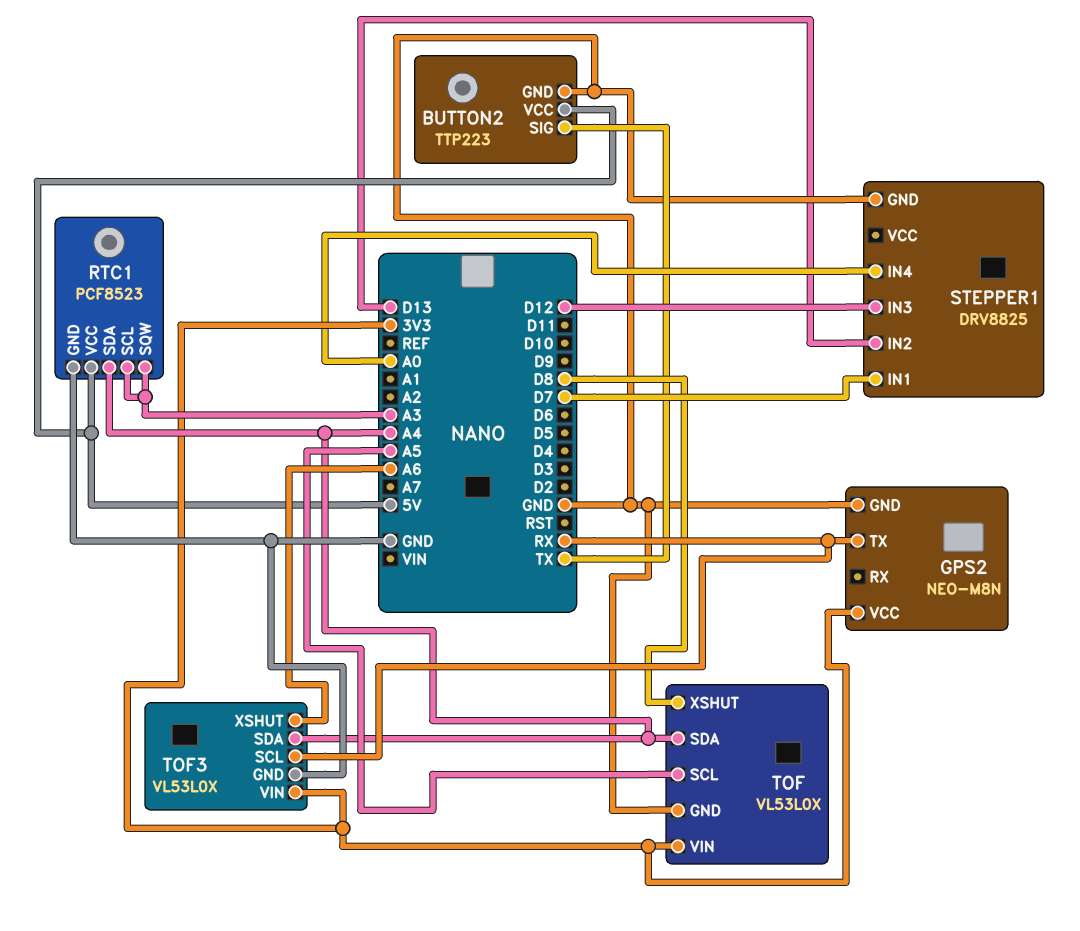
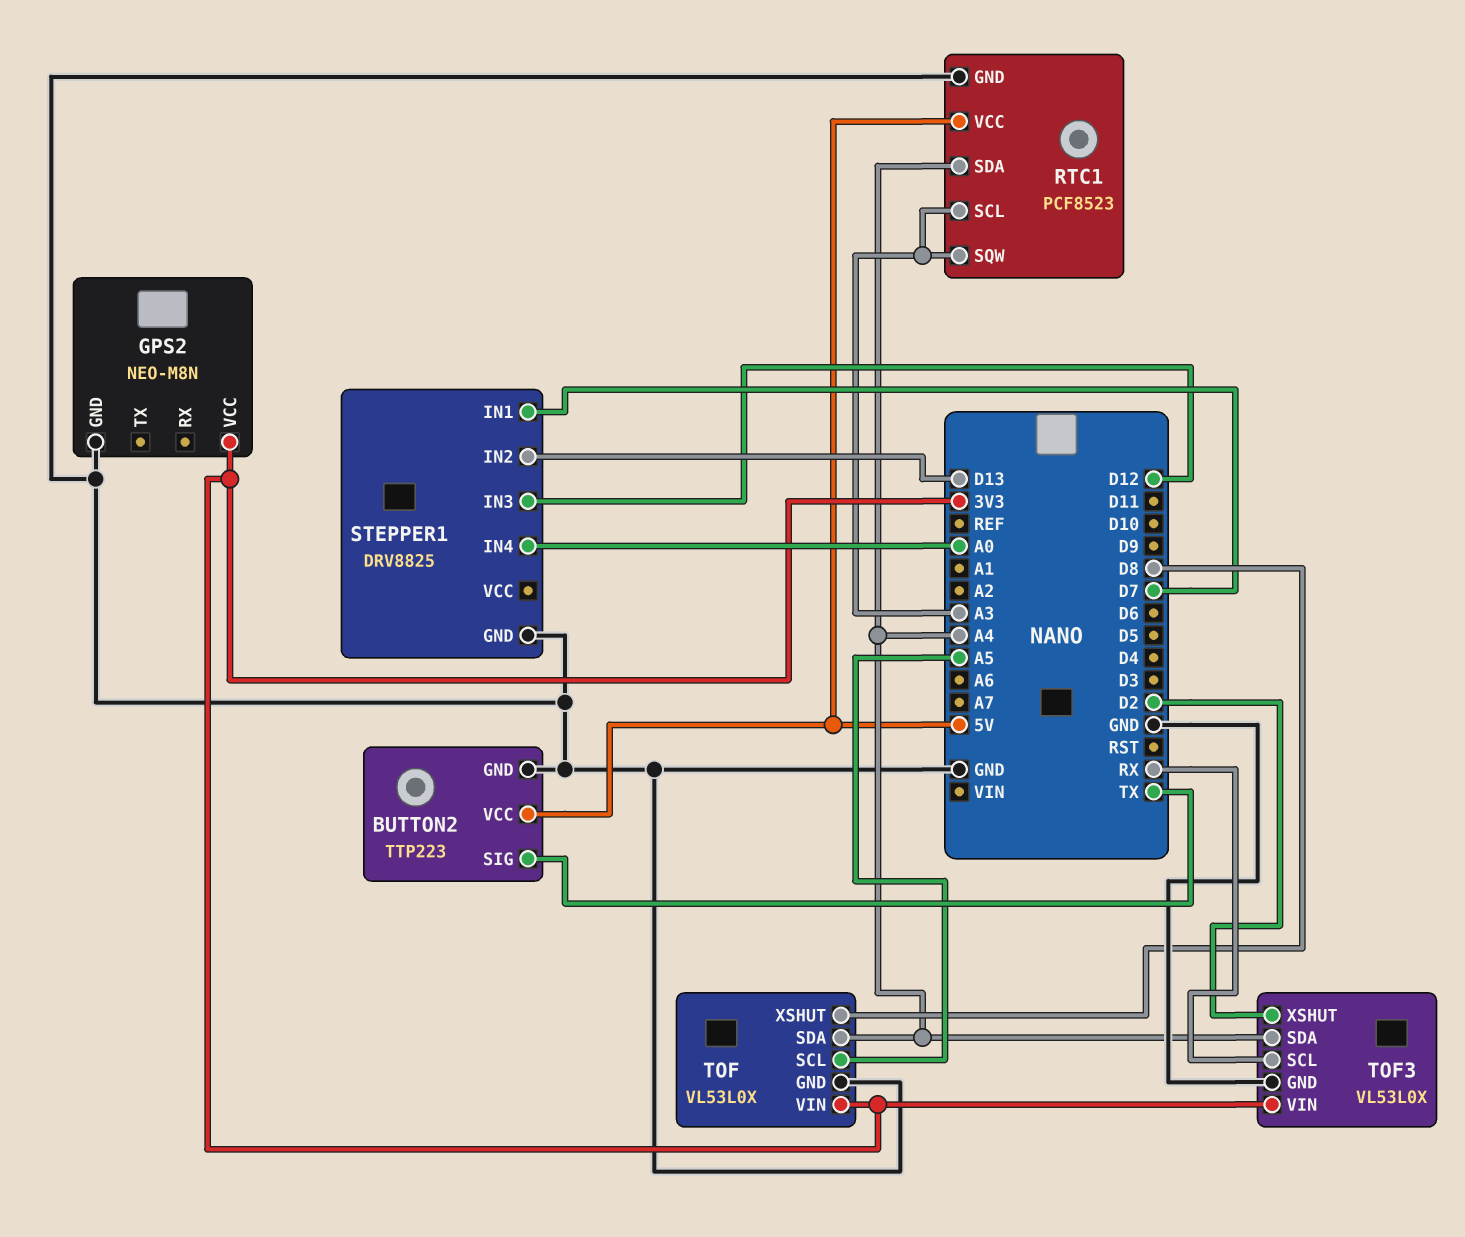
GPS2 pin TX: RX -> none
TOF3 pin XSHUT: A6 -> D2

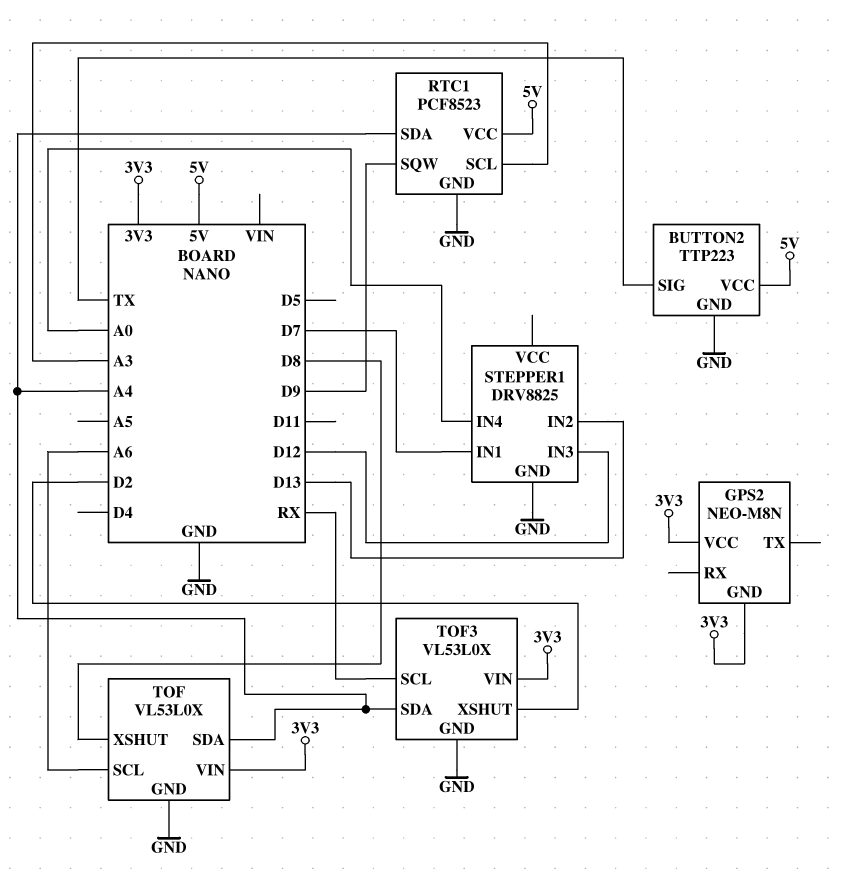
GPS2 pin GND: GND -> 3V3
RTC1 pin SQW: A3 -> D9
TOF pin SCL: A5 -> A6

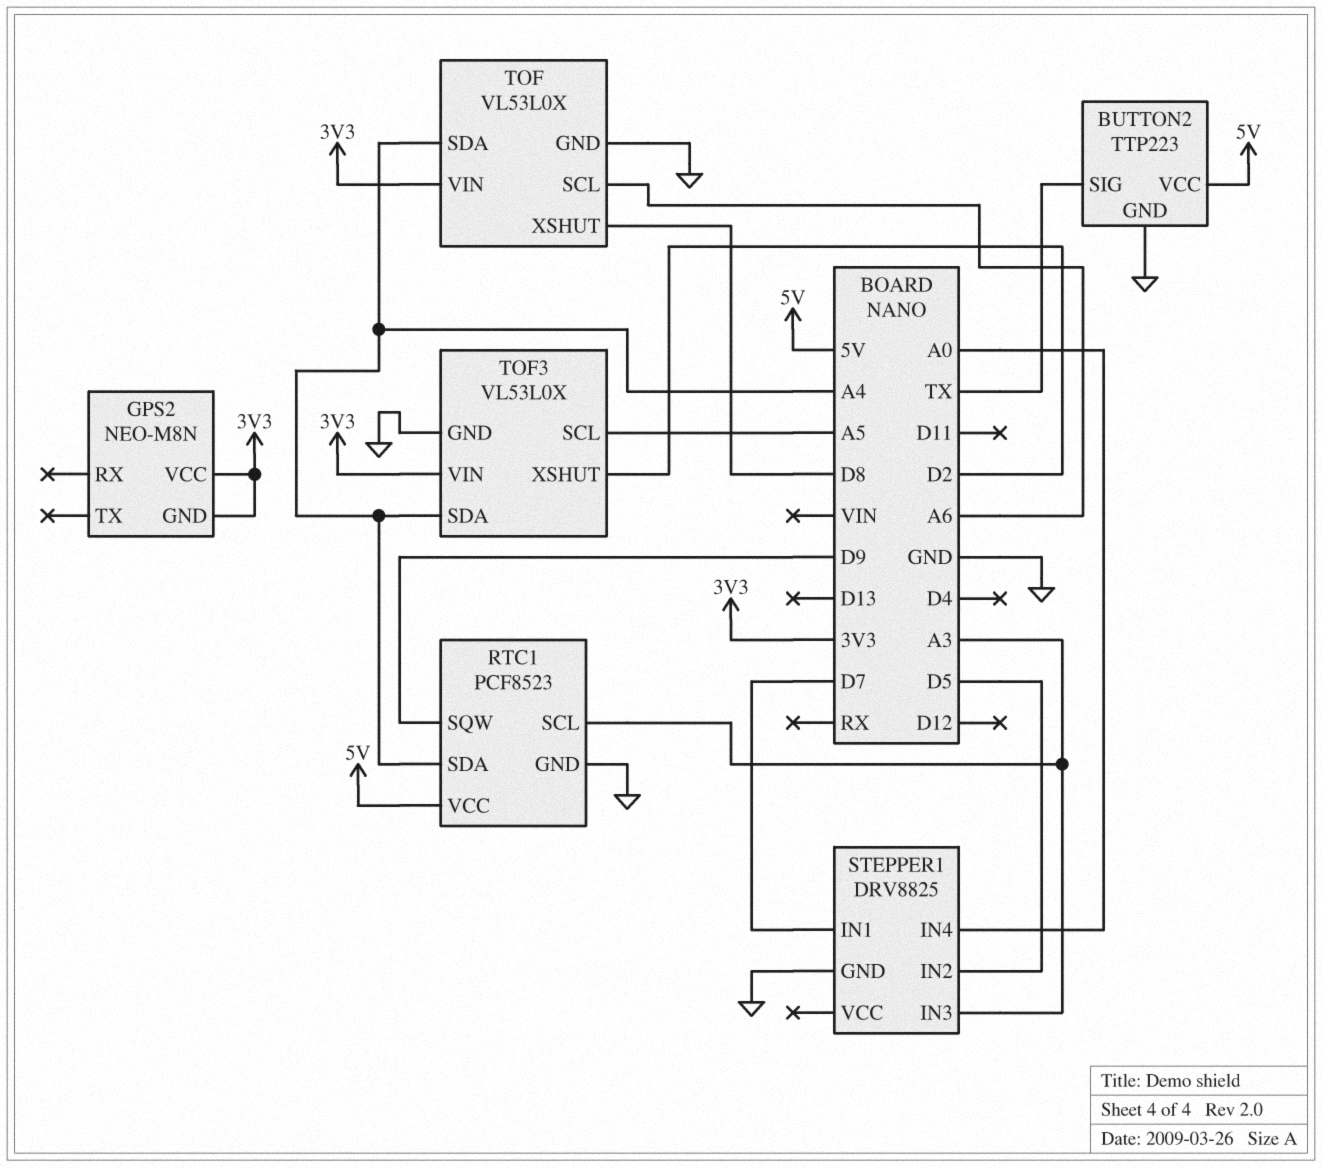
STEPPER1 pin IN2: D13 -> D5
STEPPER1 pin IN3: D12 -> A3
TOF3 pin SCL: RX -> A5

